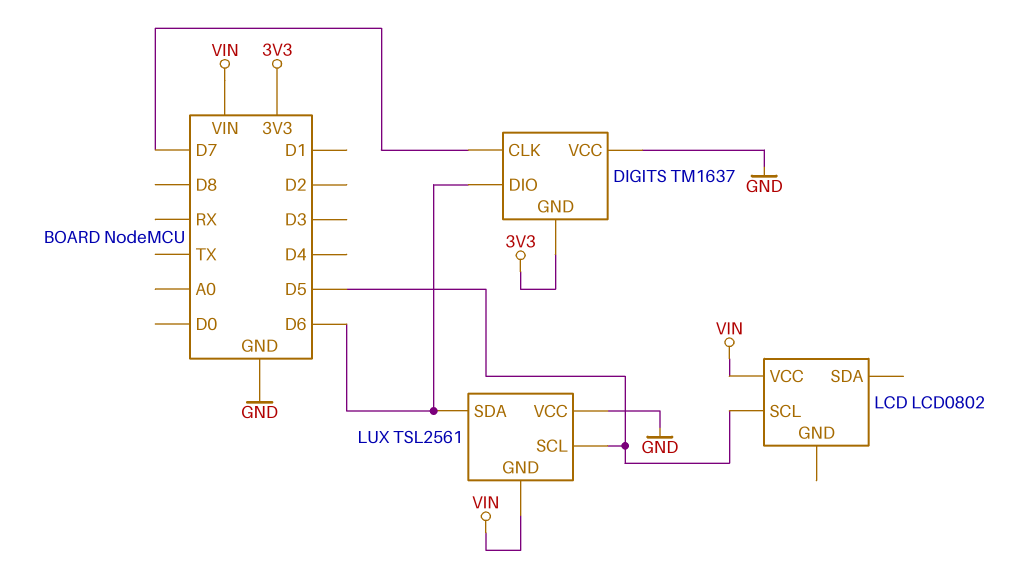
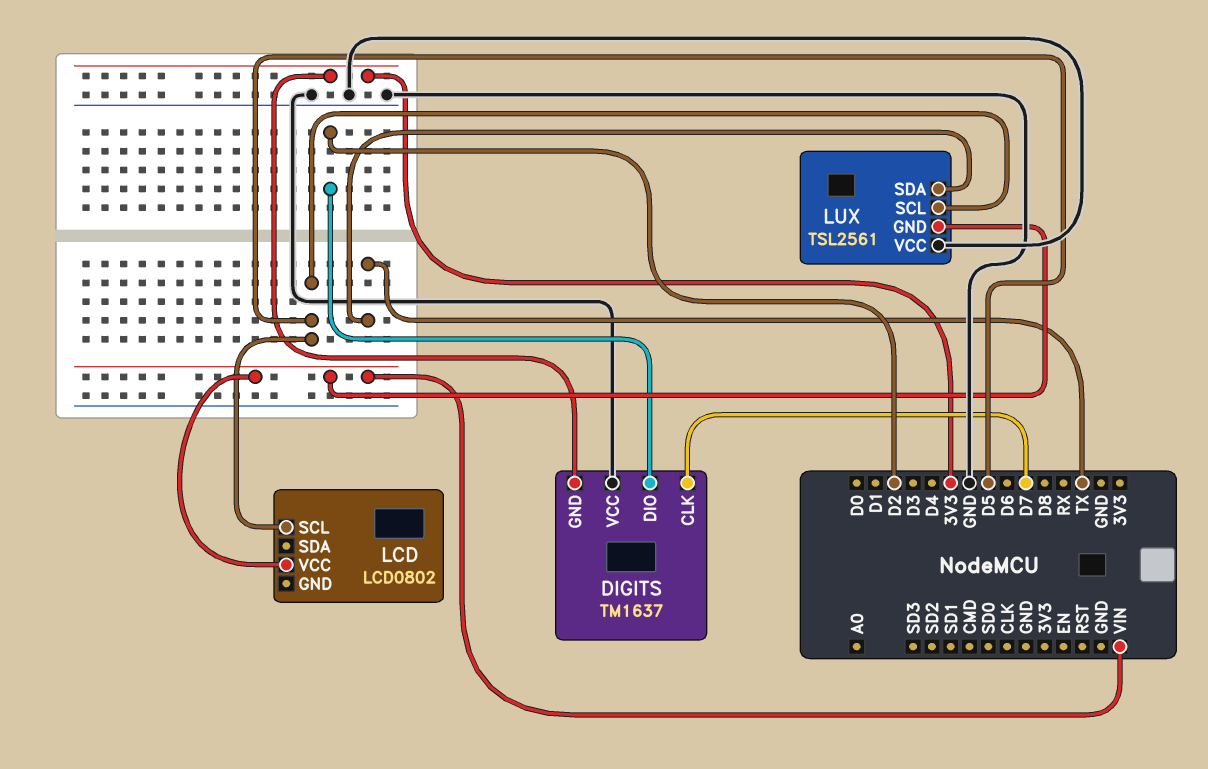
DIGITS pin DIO: D6 -> D2
LUX pin SDA: D6 -> TX

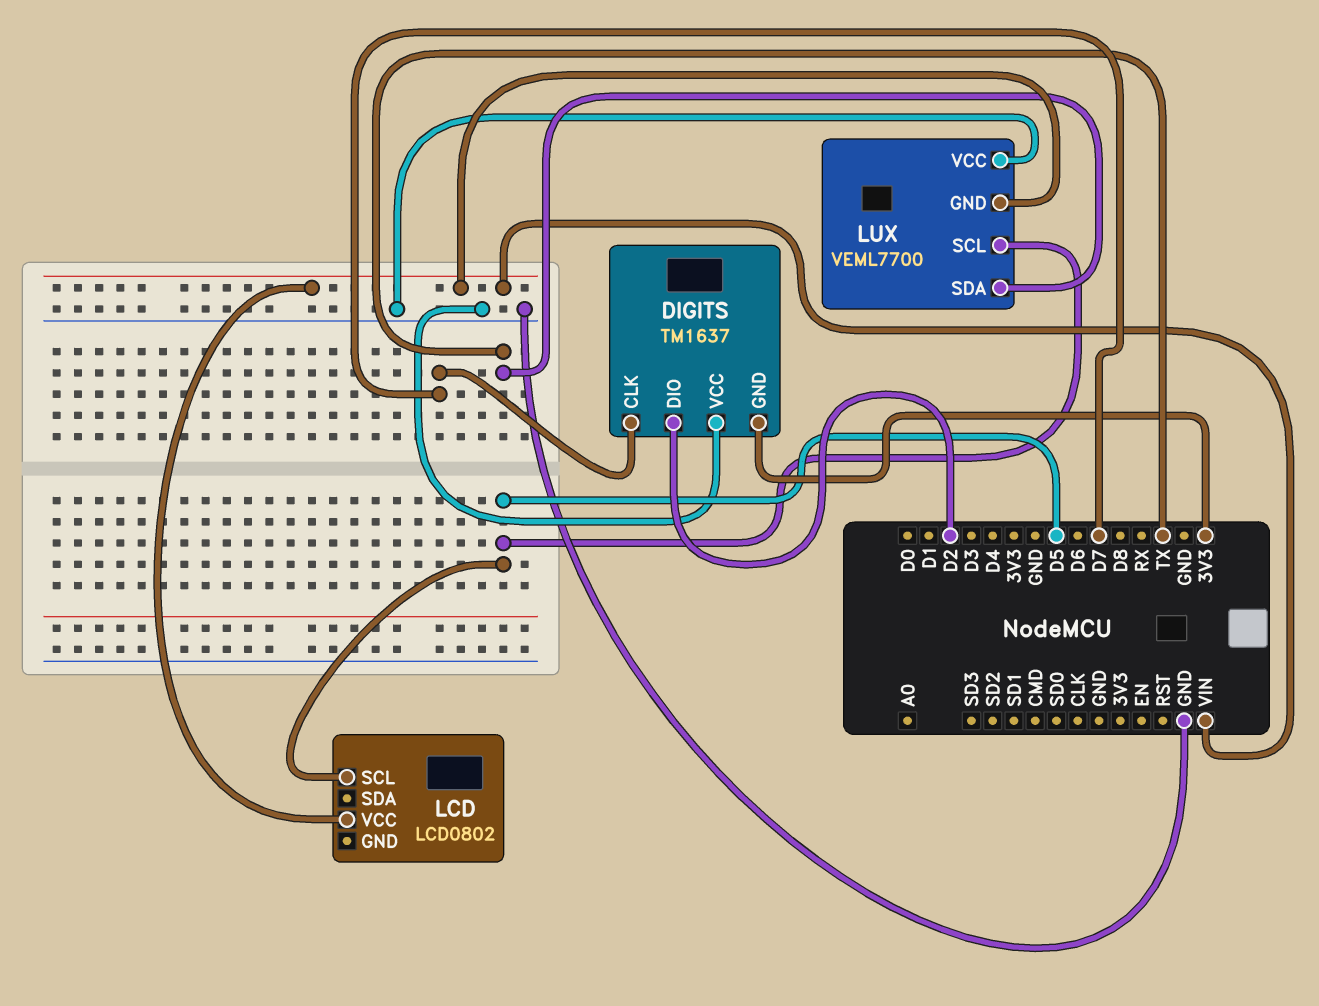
LUX: TSL2561 -> VEML7700

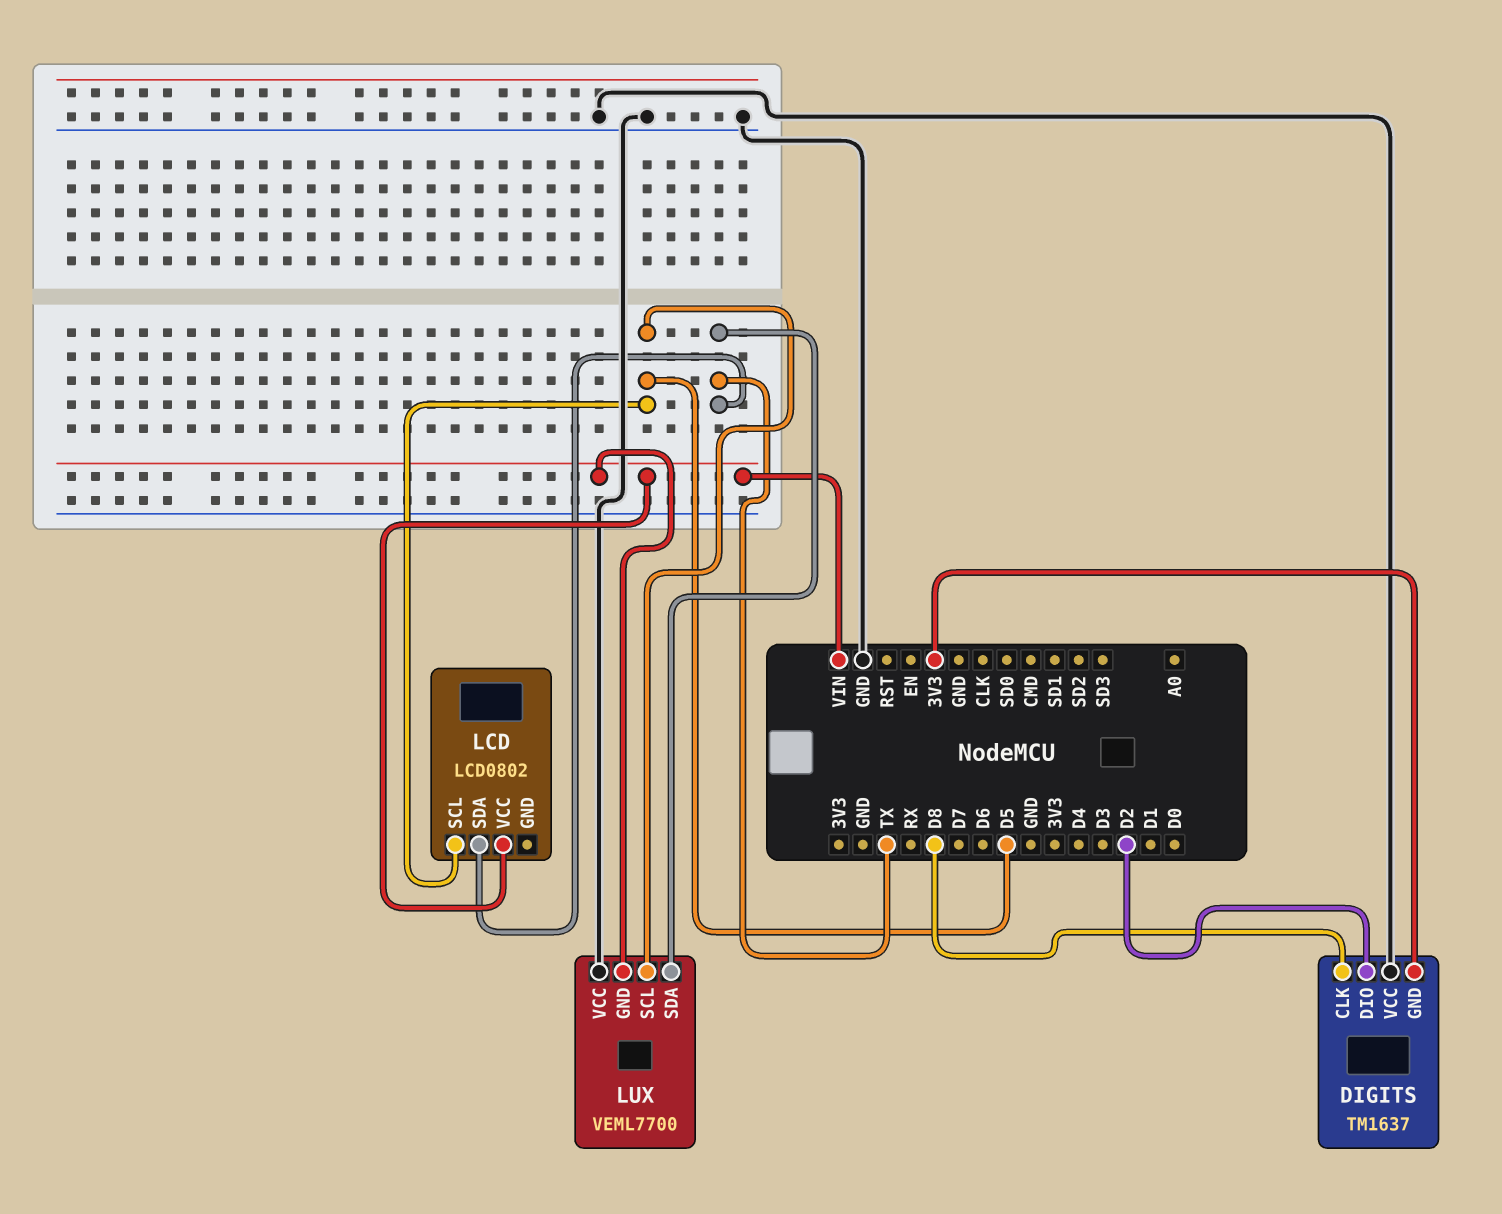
DIGITS pin CLK: D7 -> D8
LCD pin SDA: none -> TX

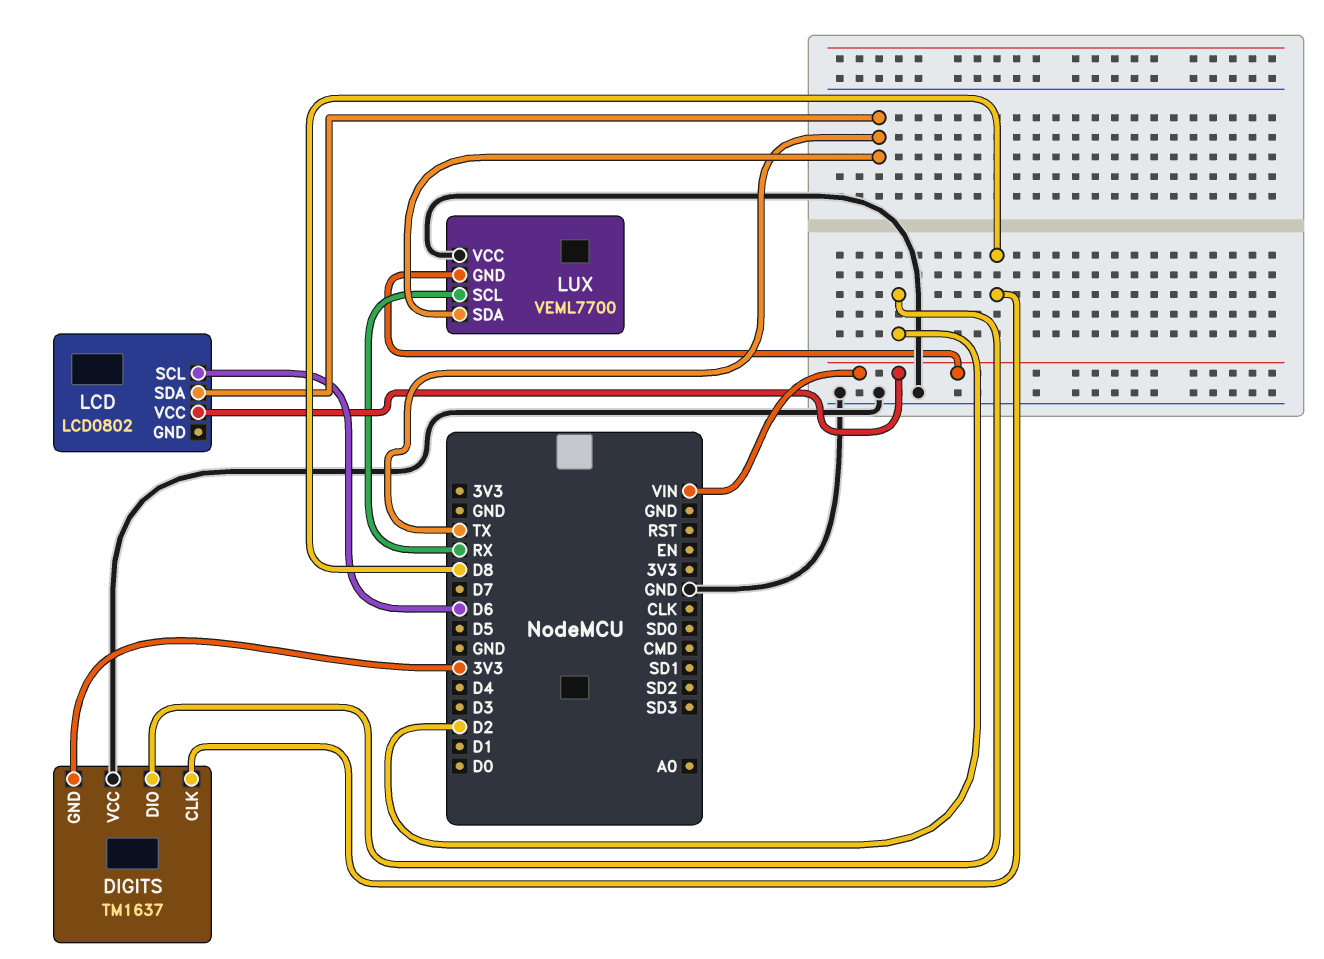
LCD pin SCL: D5 -> D6
LUX pin SCL: D5 -> RX

